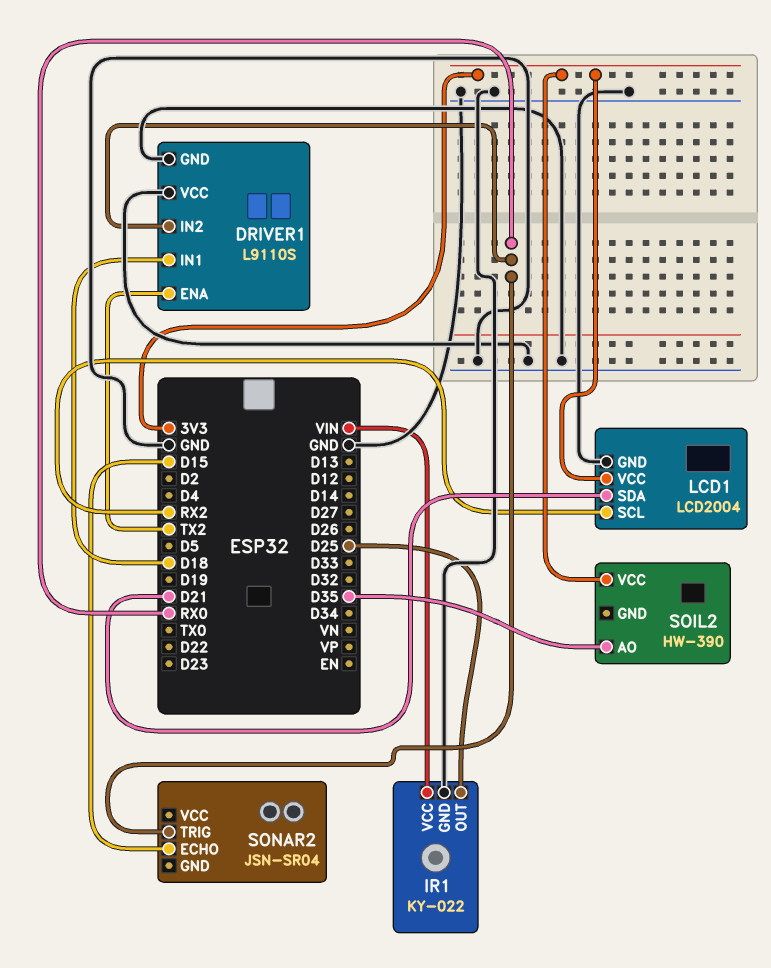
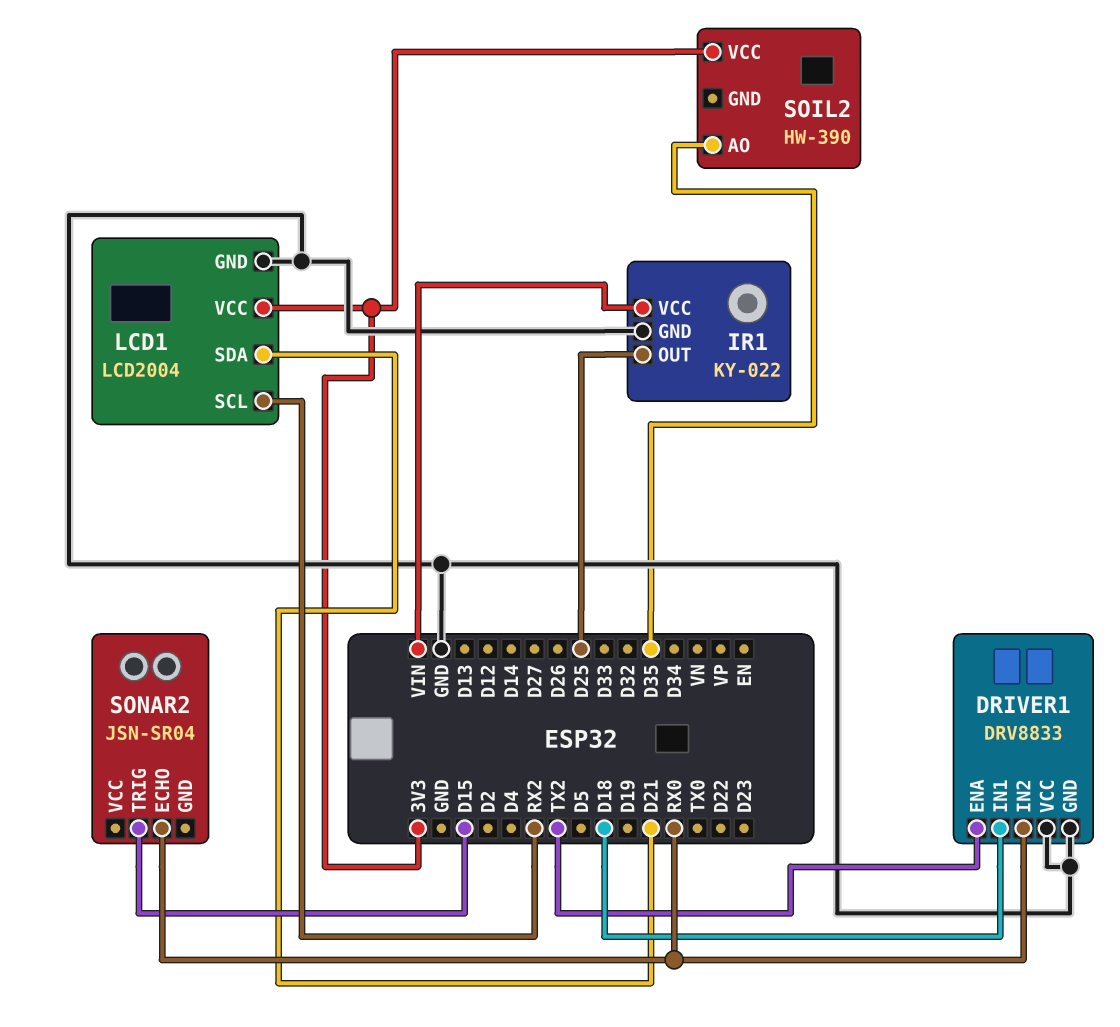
DRIVER1: L9110S -> DRV8833
SONAR2 pin ECHO: D15 -> RX0
SONAR2 pin TRIG: RX0 -> D15

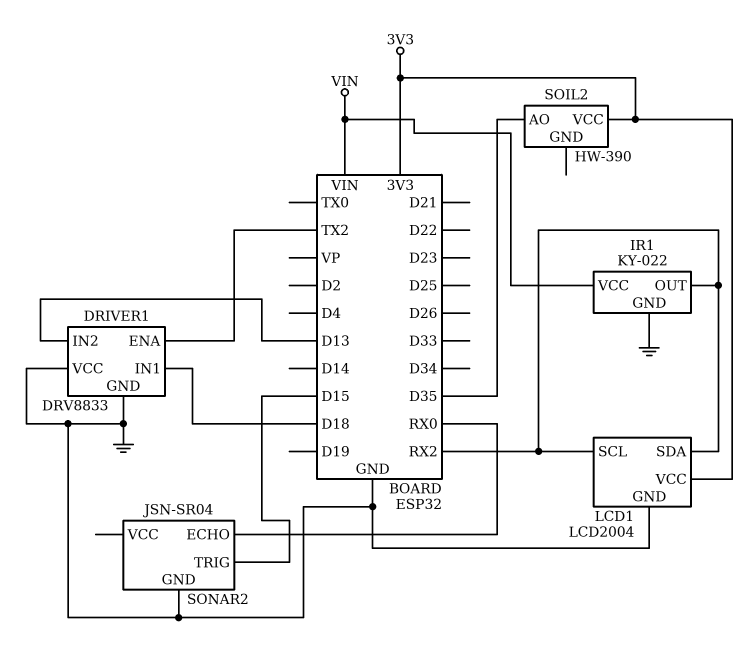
DRIVER1 pin IN2: RX0 -> D13
IR1 pin OUT: D25 -> RX2
LCD1 pin SDA: D21 -> RX2
SONAR2 pin GND: none -> GND

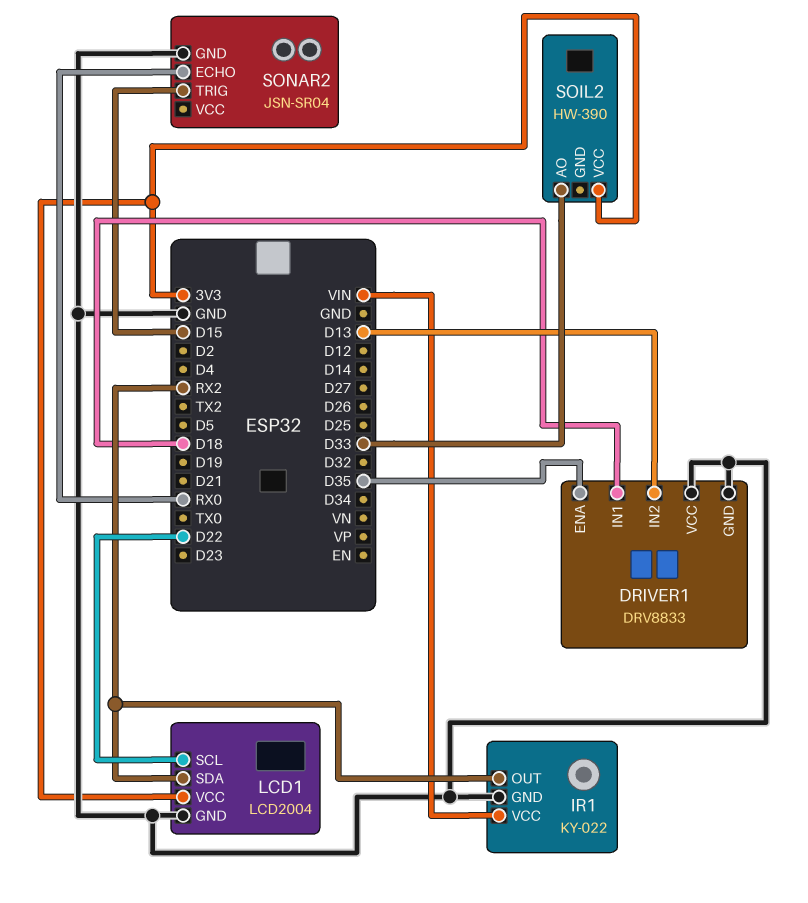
DRIVER1 pin ENA: TX2 -> D35
LCD1 pin SCL: RX2 -> D22
SOIL2 pin AO: D35 -> D33

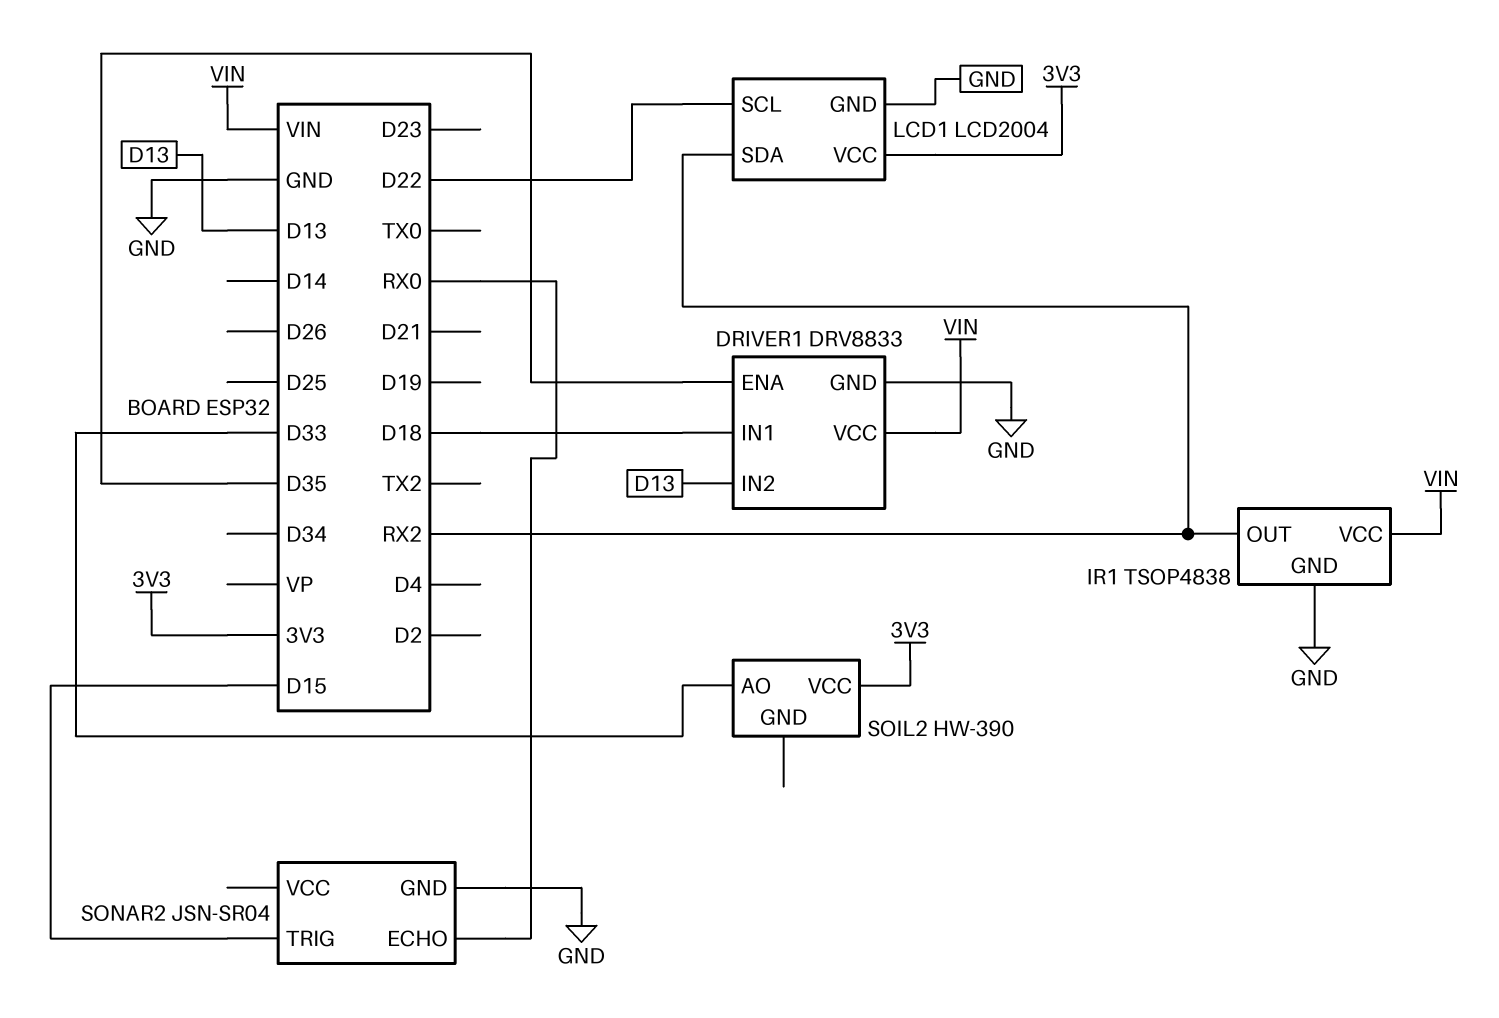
DRIVER1 pin VCC: GND -> VIN
IR1: KY-022 -> TSOP4838

